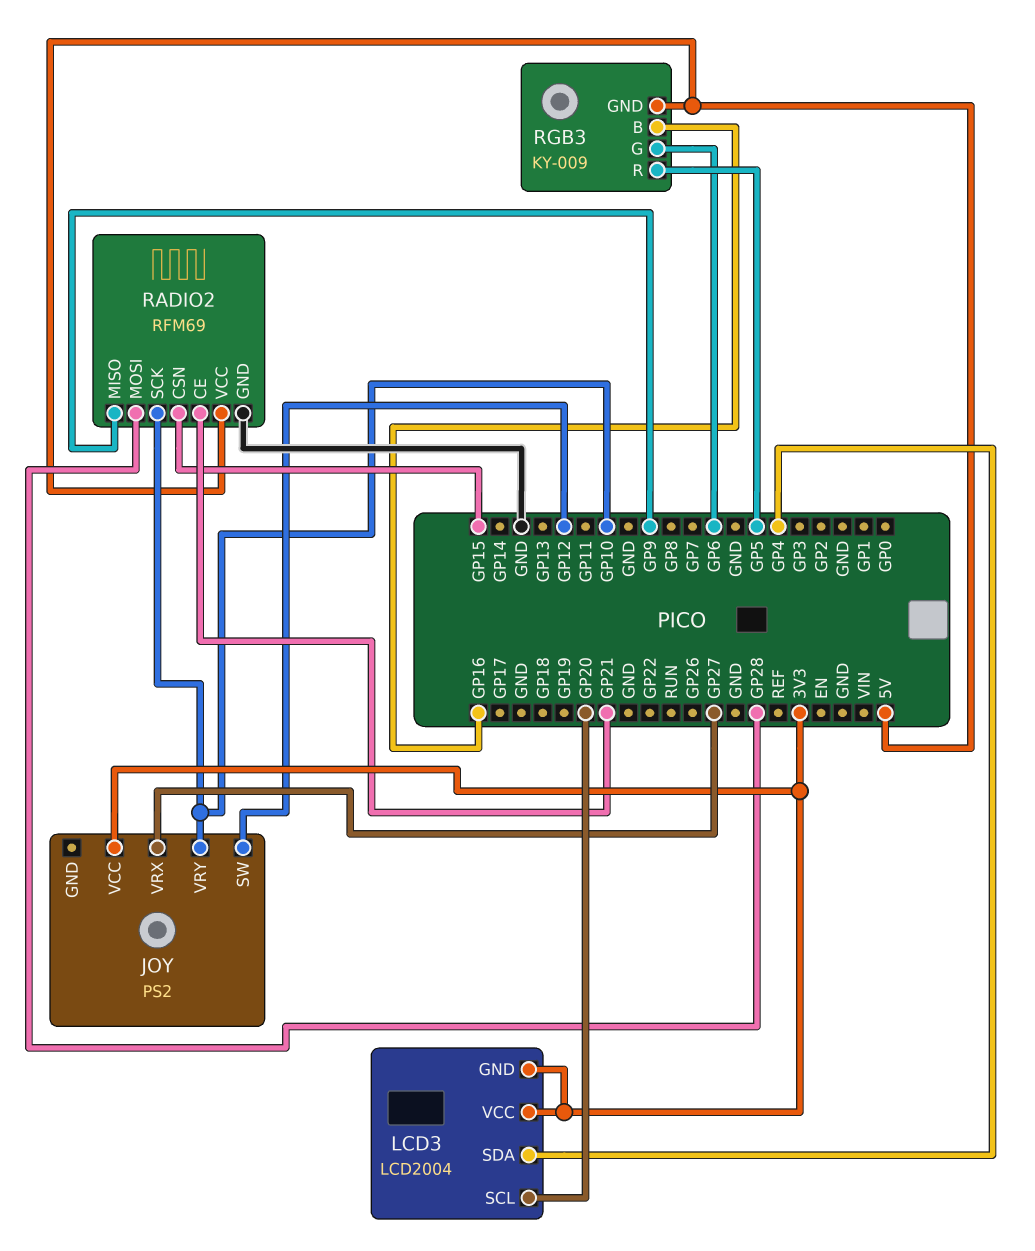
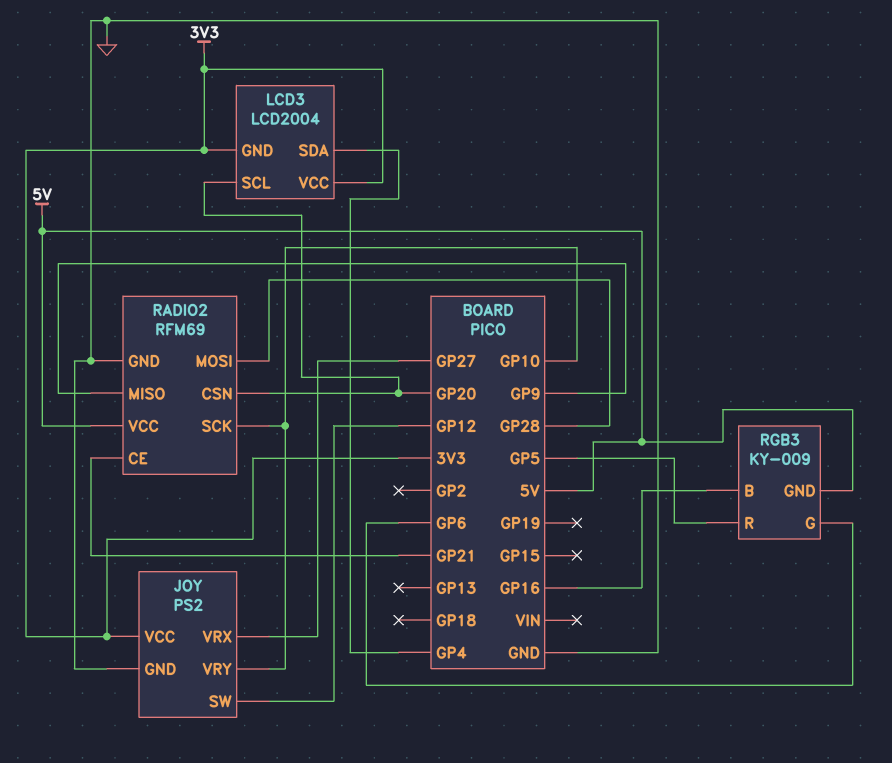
JOY pin GND: none -> GND
RADIO2 pin CSN: GP15 -> GP20

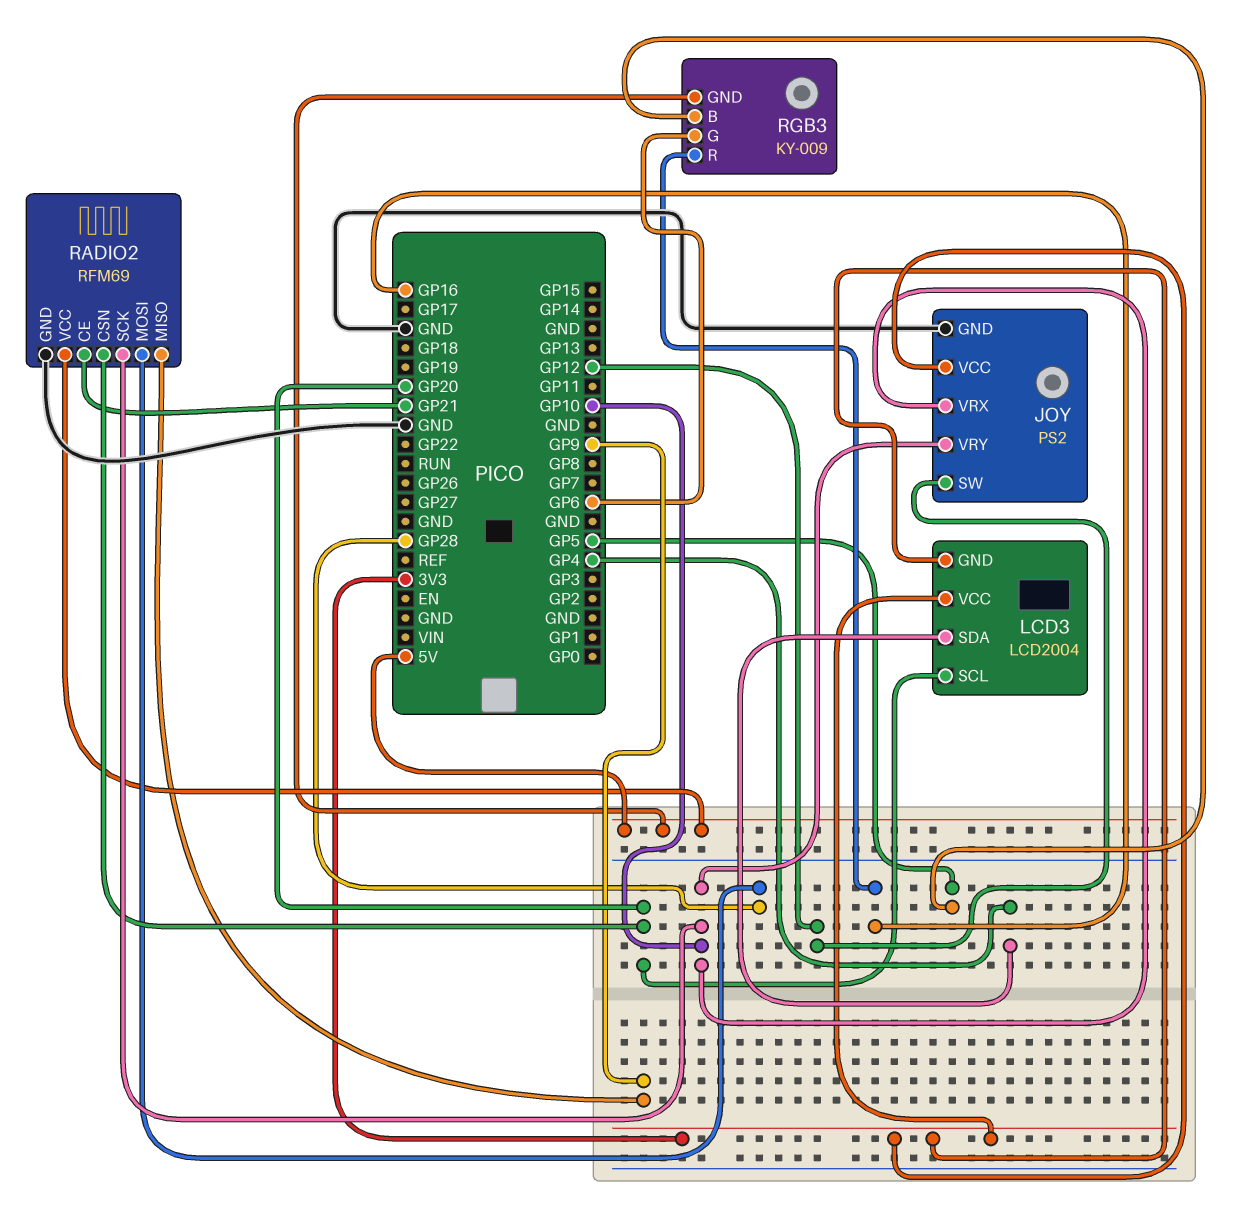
JOY pin VRX: GP27 -> GP10
RGB3 pin B: GP16 -> GP5
RGB3 pin R: GP5 -> GP16

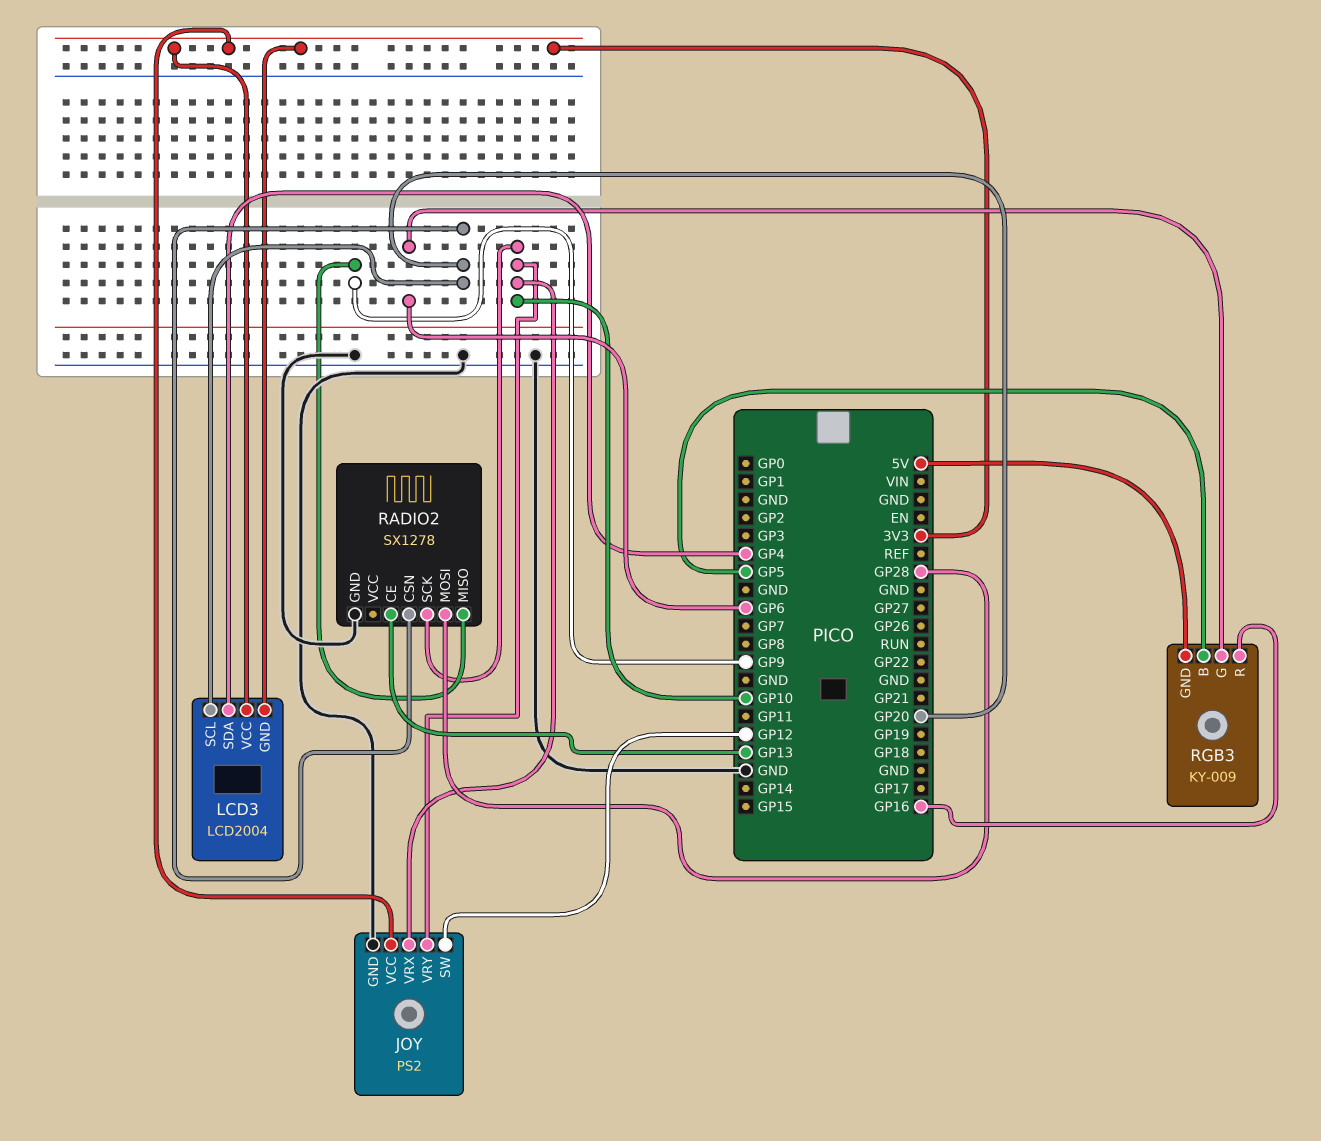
RADIO2: RFM69 -> SX1278
RADIO2 pin CE: GP21 -> GP13
RADIO2 pin VCC: 5V -> none

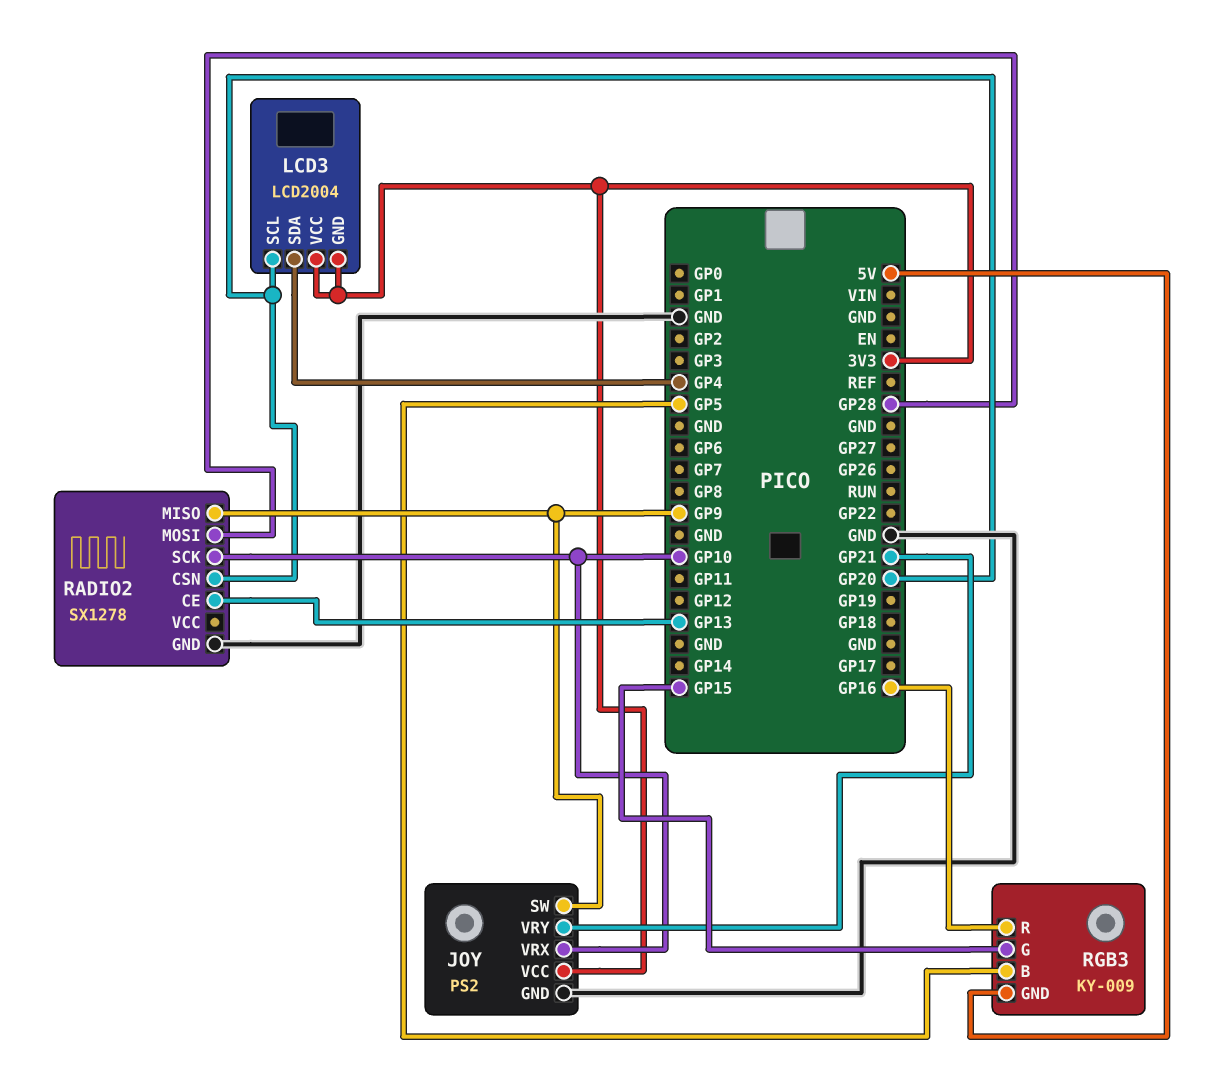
JOY pin SW: GP12 -> GP9
JOY pin VRY: GP10 -> GP21
RGB3 pin G: GP6 -> GP15

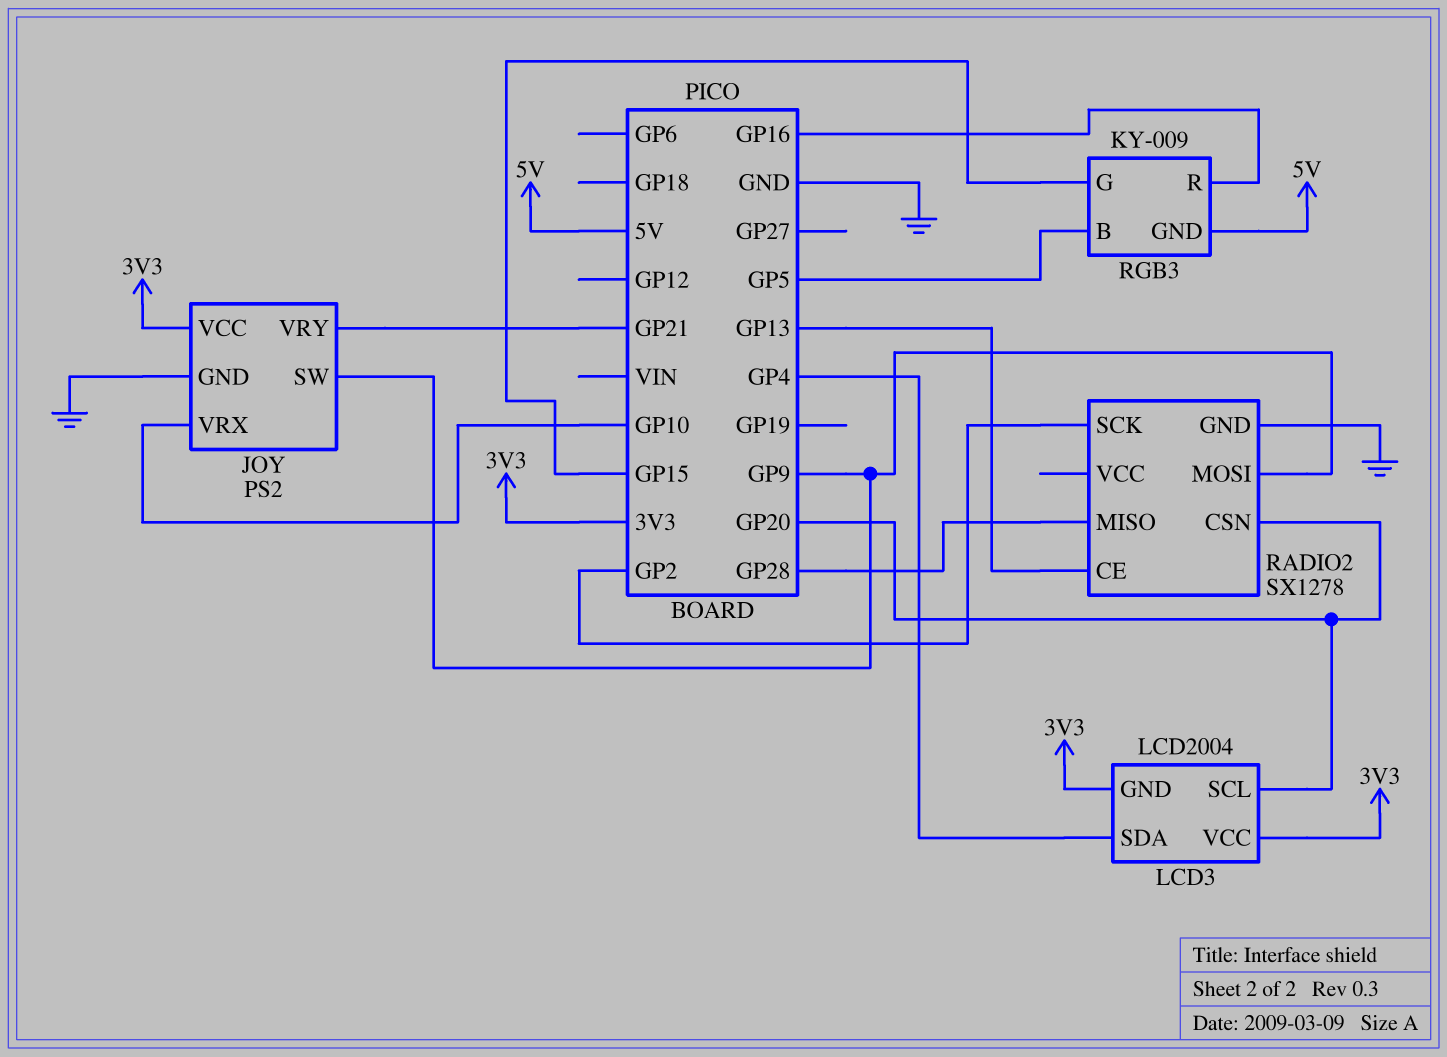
RADIO2 pin MISO: GP9 -> GP28
RADIO2 pin MOSI: GP28 -> GP9
RADIO2 pin SCK: GP10 -> GP2

